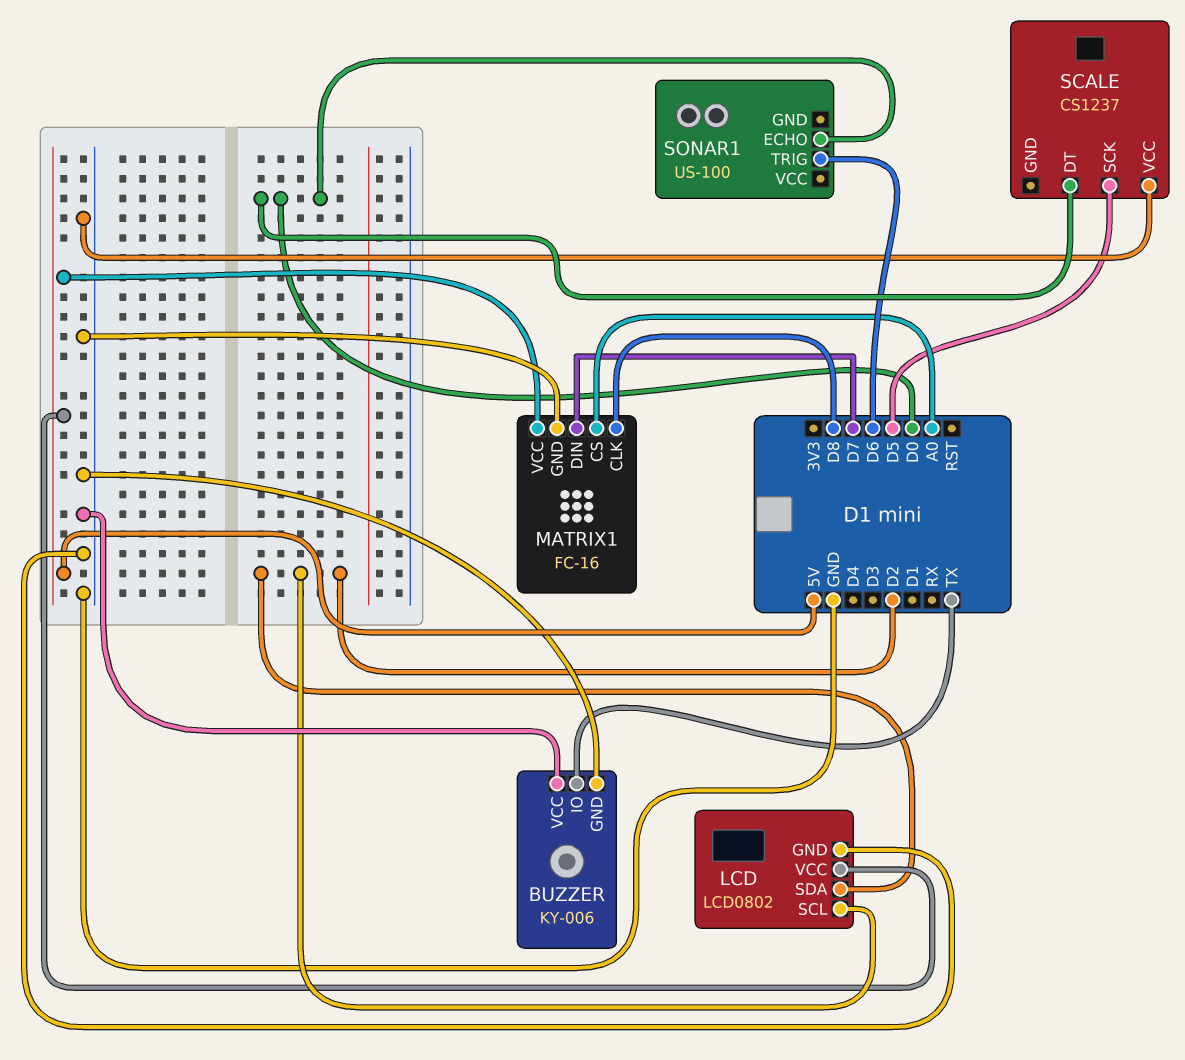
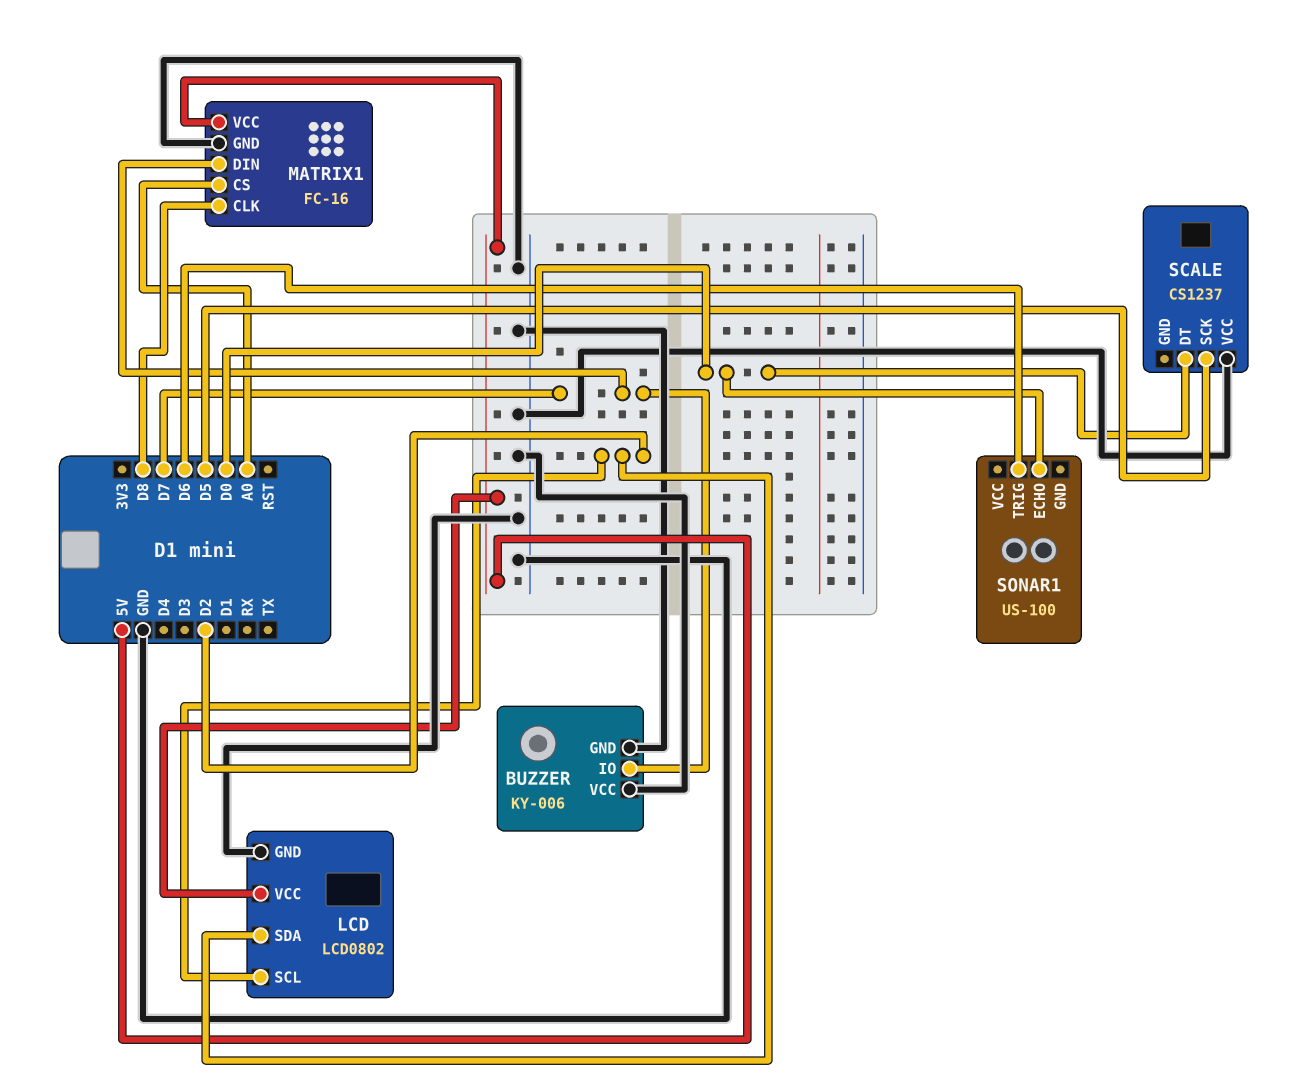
BUZZER pin IO: TX -> D7

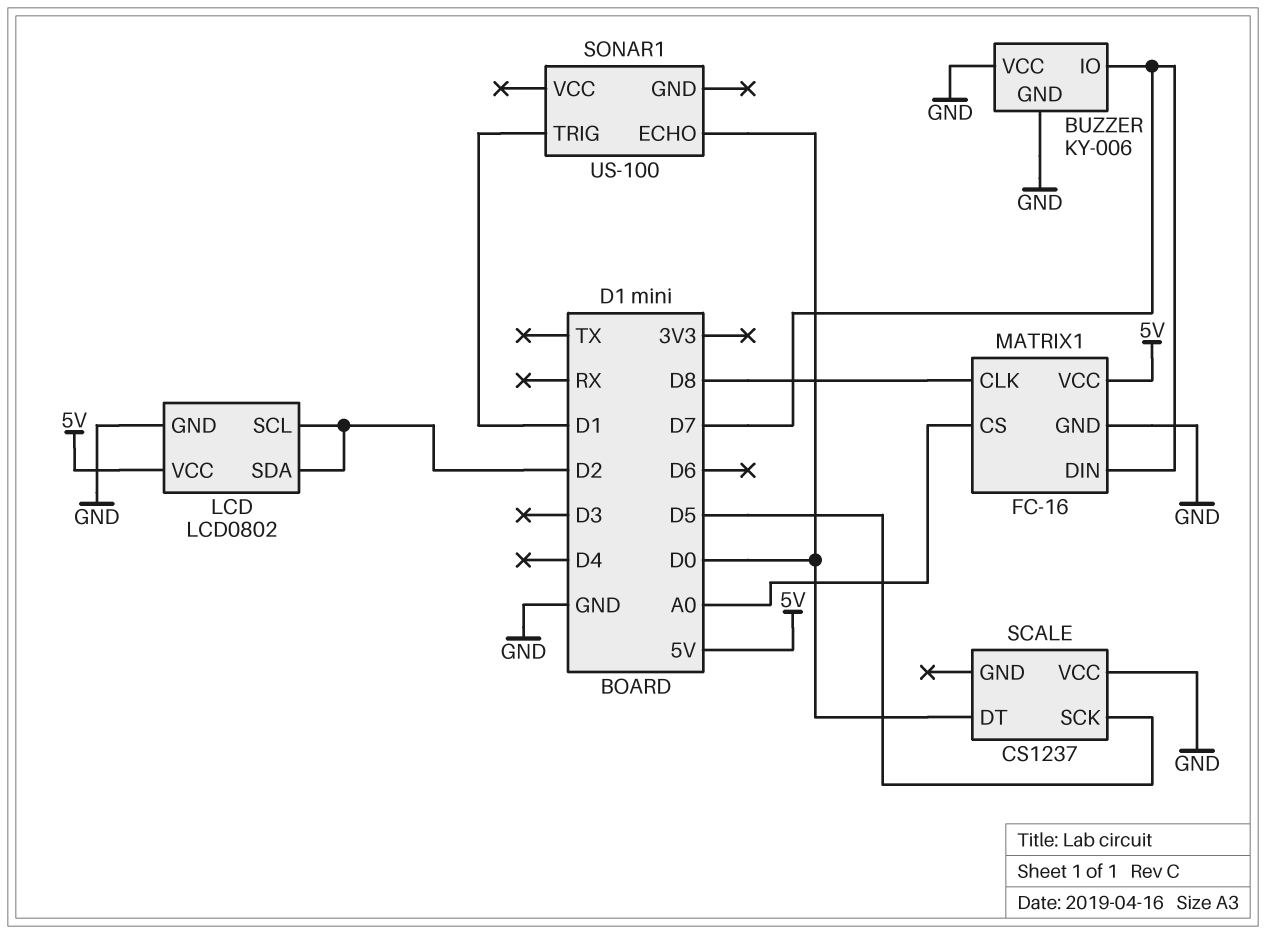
SONAR1 pin TRIG: D6 -> D1

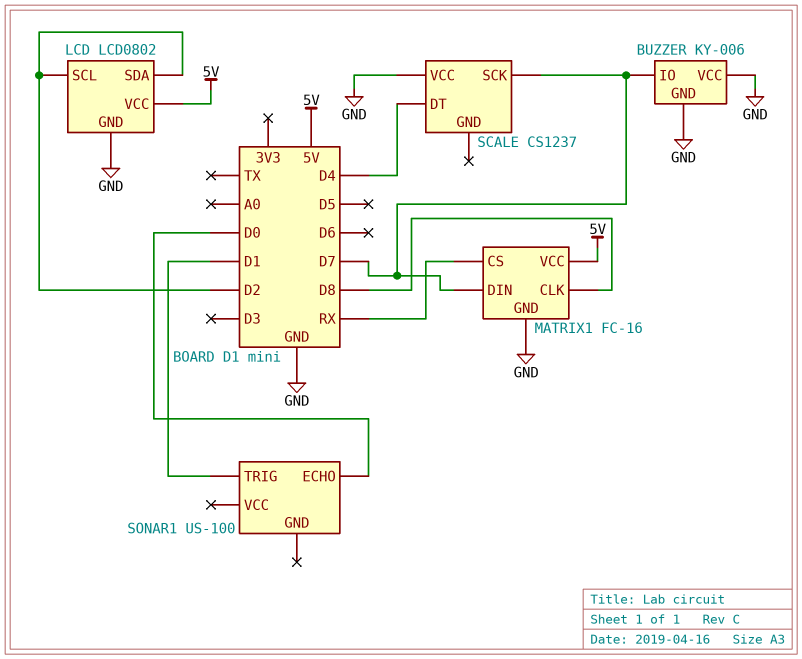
MATRIX1 pin CS: A0 -> RX
SCALE pin DT: D0 -> D4
SCALE pin SCK: D5 -> D7

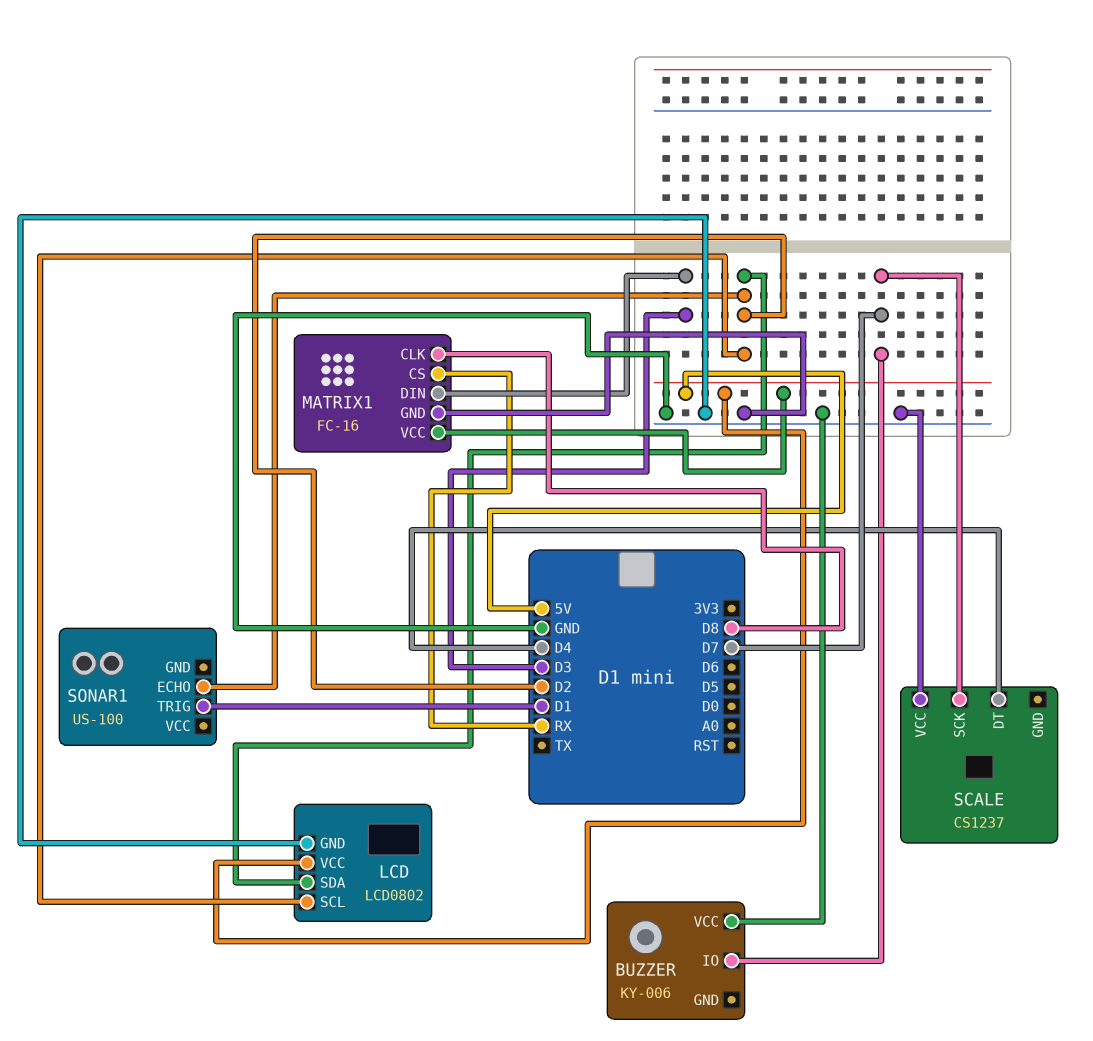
BUZZER pin GND: GND -> none
MATRIX1 pin DIN: D7 -> D3
SONAR1 pin ECHO: D0 -> D2

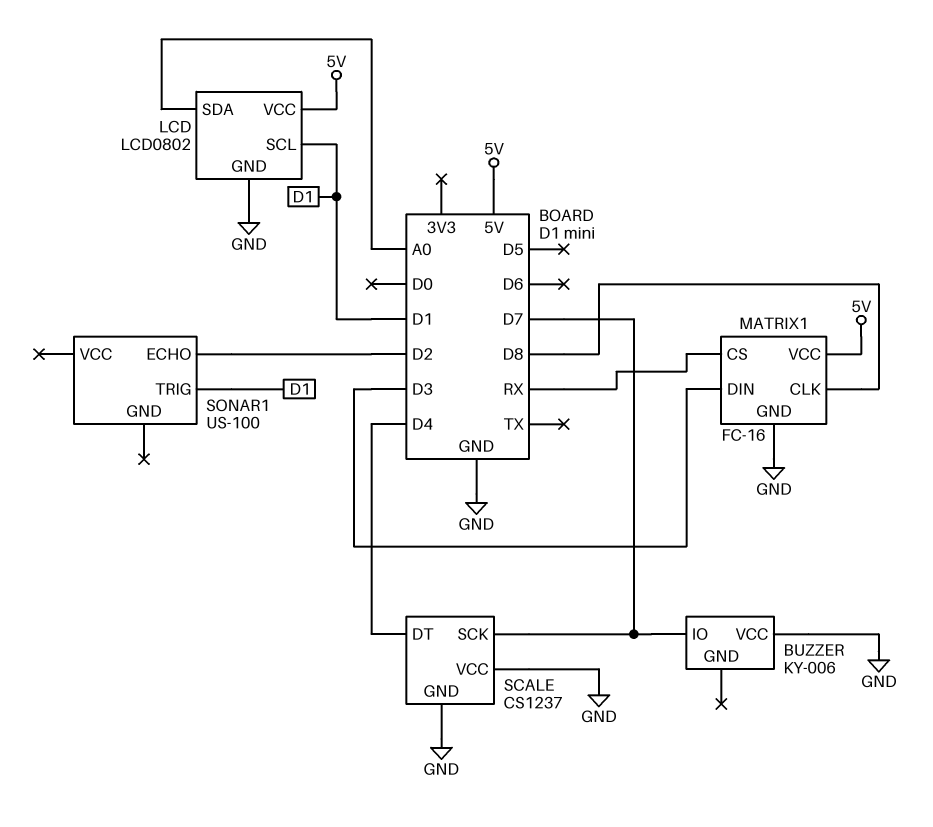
LCD pin SCL: D2 -> D1
LCD pin SDA: D2 -> A0
SCALE pin GND: none -> GND

